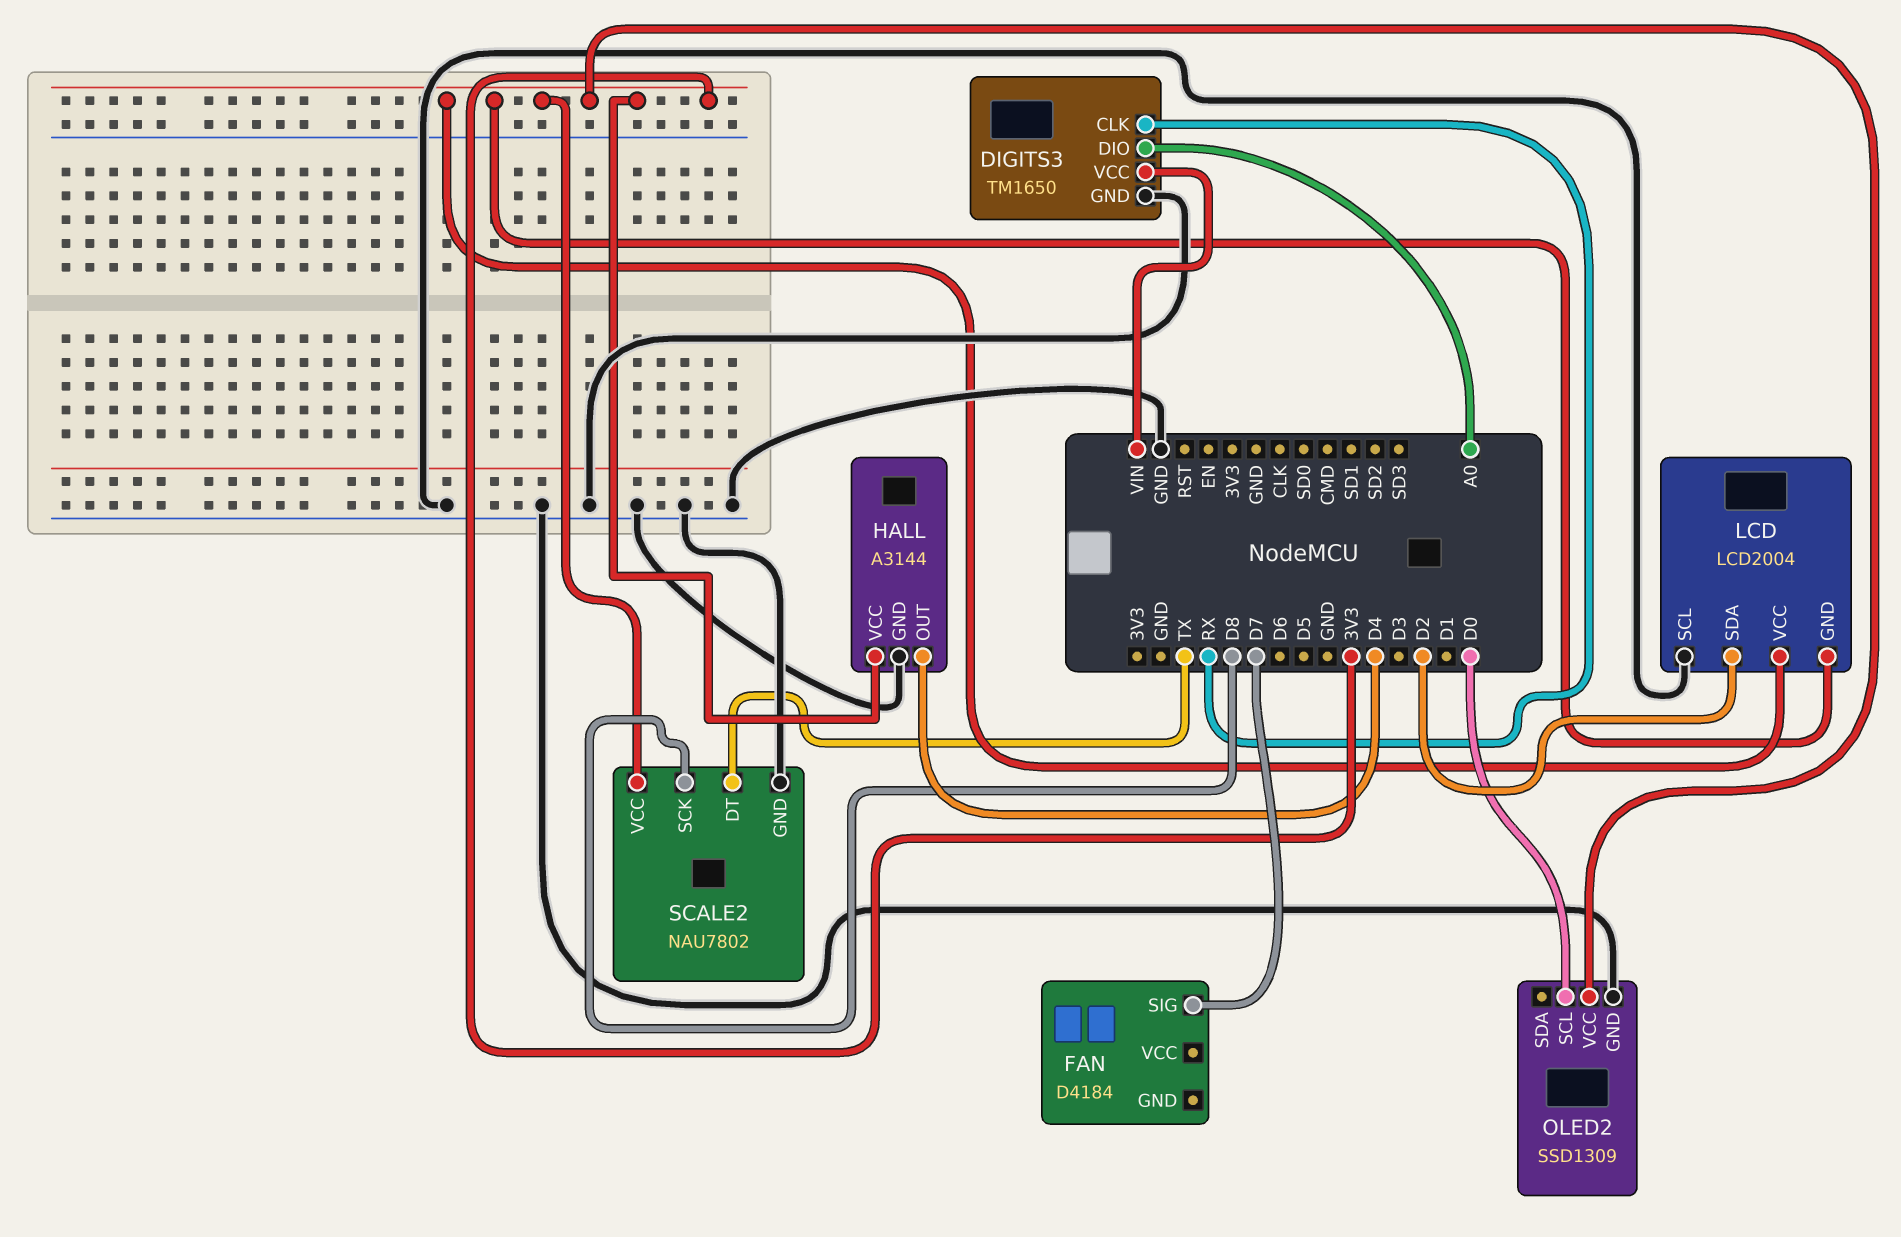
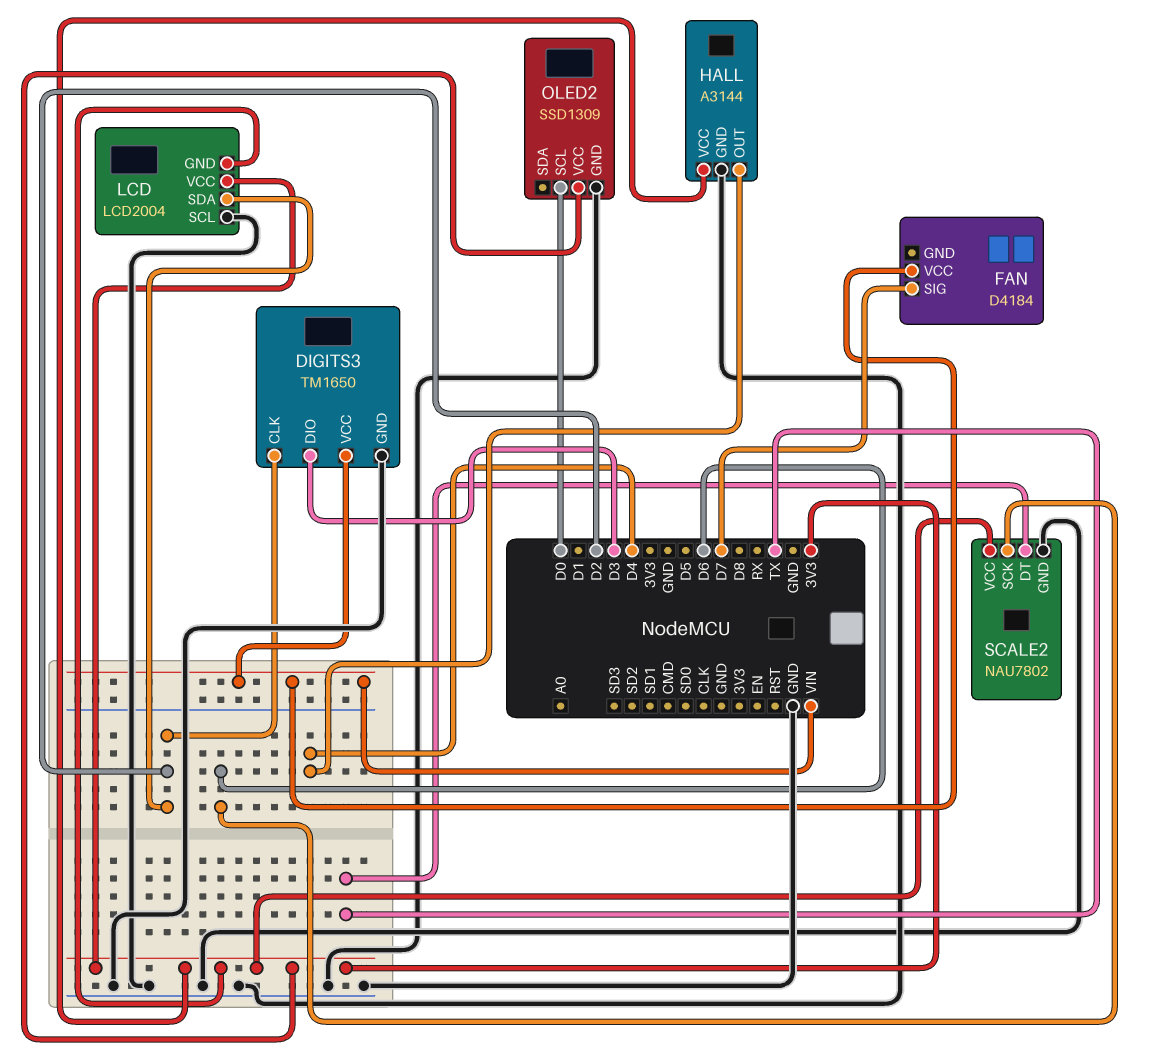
DIGITS3 pin CLK: RX -> D2
DIGITS3 pin DIO: A0 -> D3
FAN pin VCC: none -> VIN
SCALE2 pin SCK: D8 -> D6

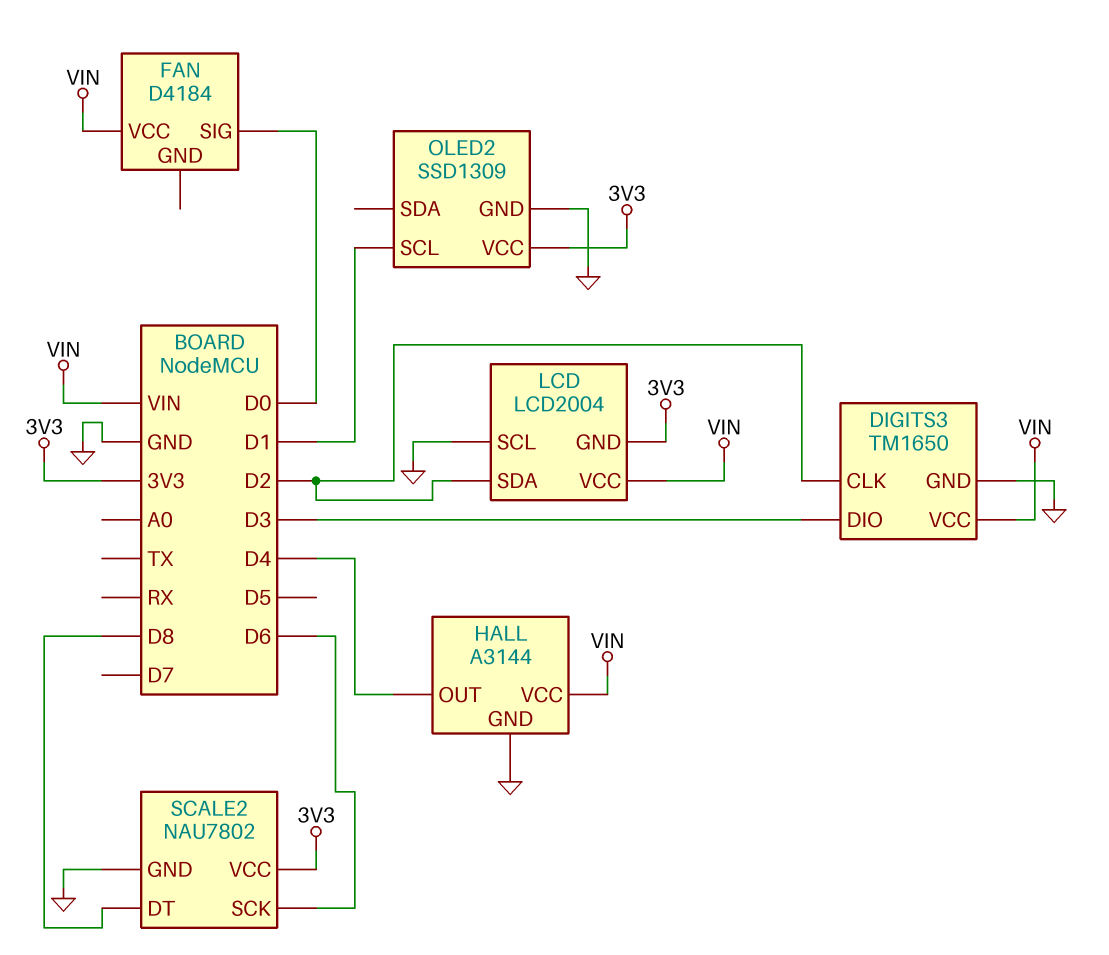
FAN pin SIG: D7 -> D0
HALL pin VCC: 3V3 -> VIN
LCD pin VCC: 3V3 -> VIN
OLED2 pin SCL: D0 -> D1
SCALE2 pin DT: TX -> D8

